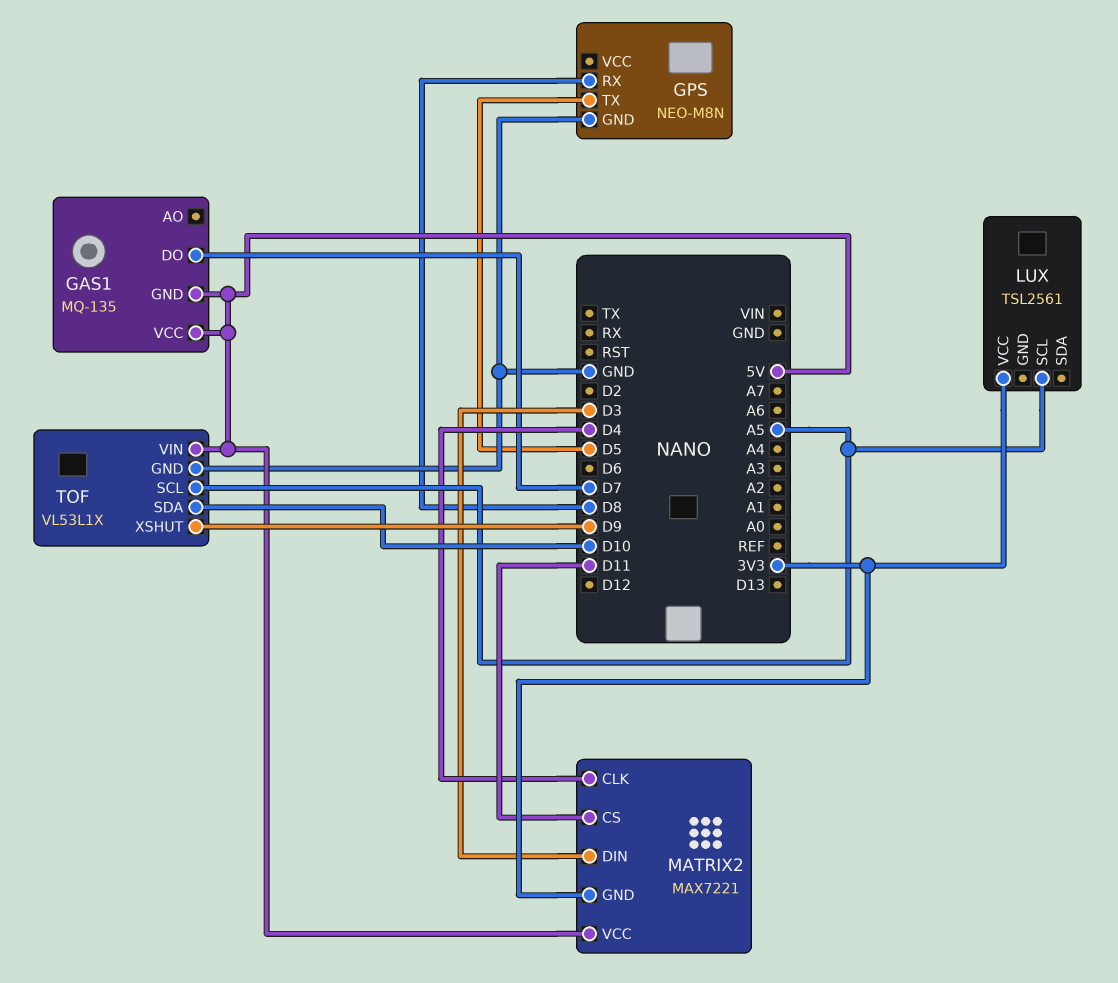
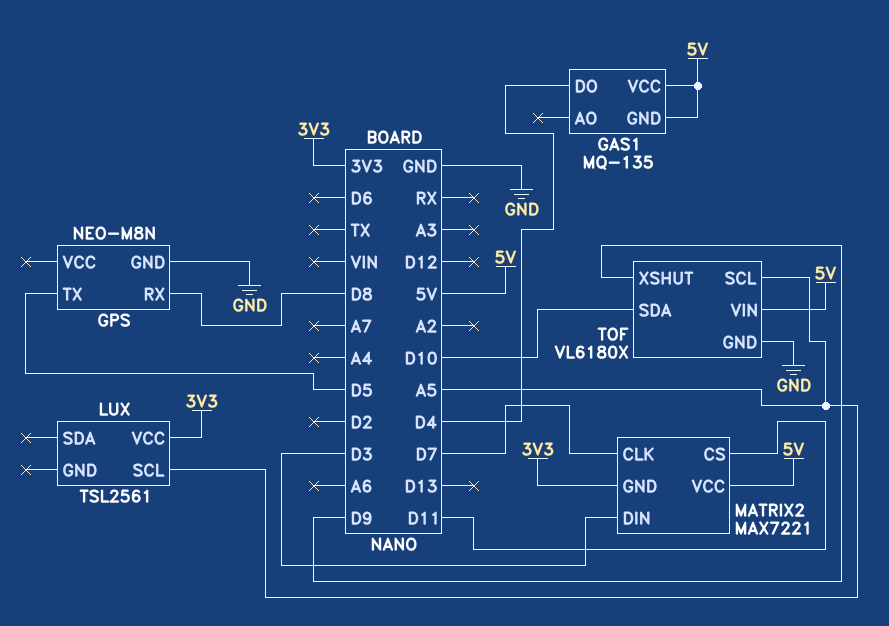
GAS1 pin DO: D7 -> D4
MATRIX2 pin CLK: D4 -> D7
TOF: VL53L1X -> VL6180X

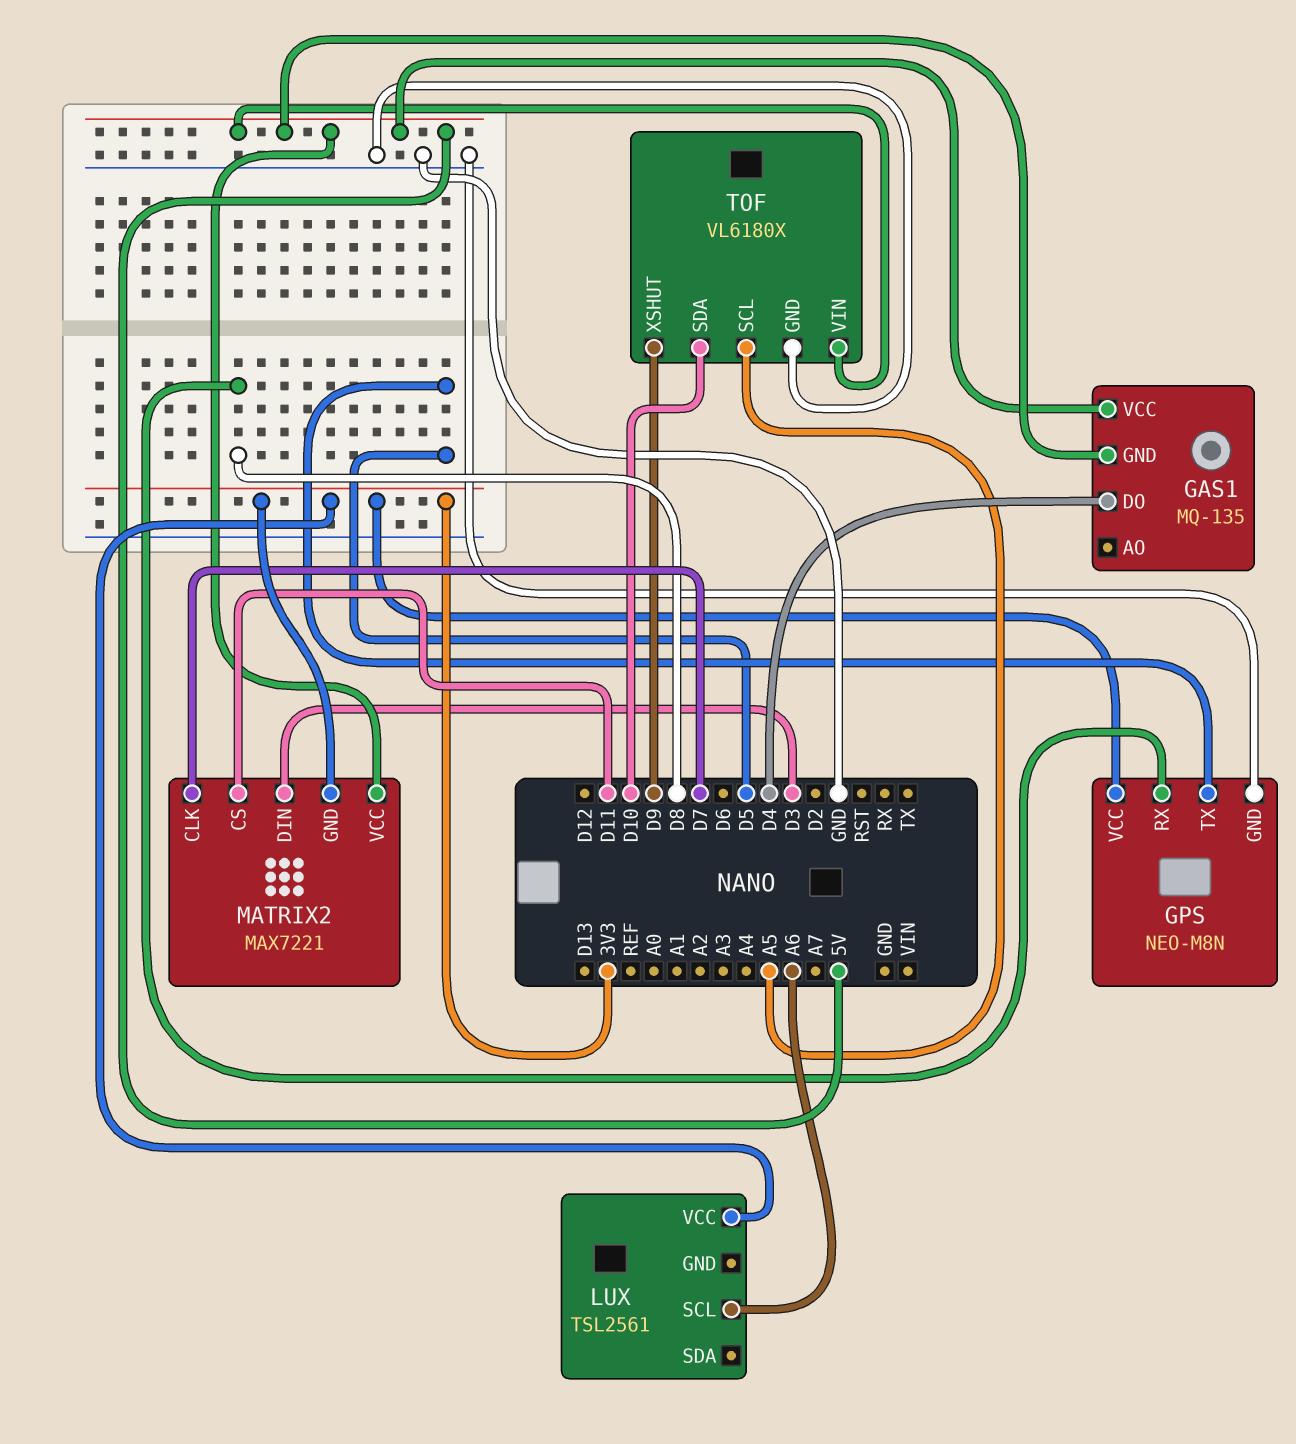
GPS pin VCC: none -> 3V3
LUX pin SCL: A5 -> A6

